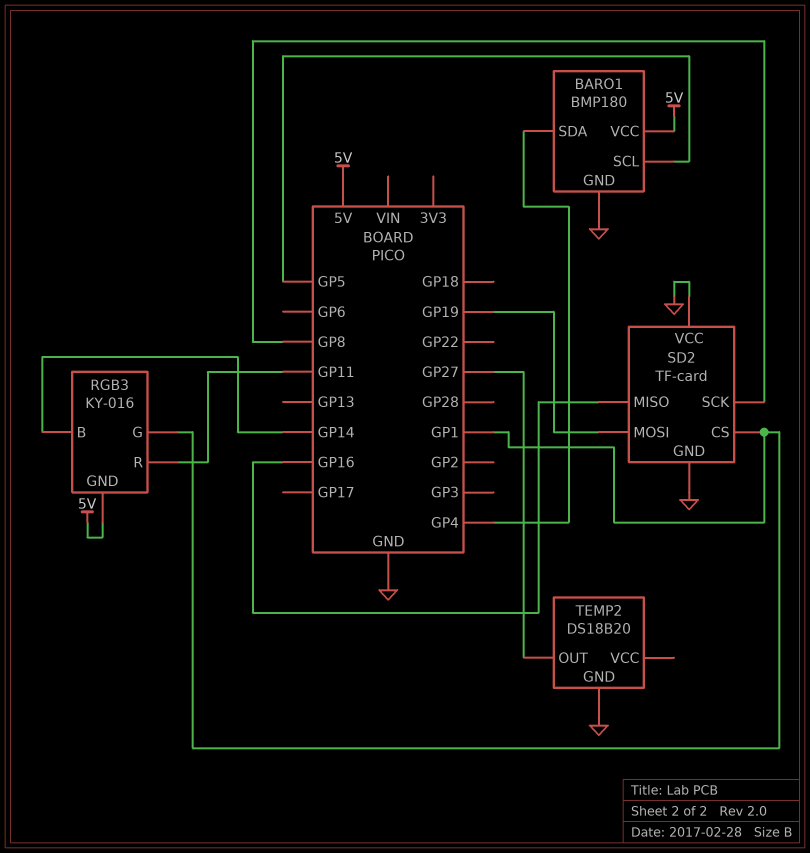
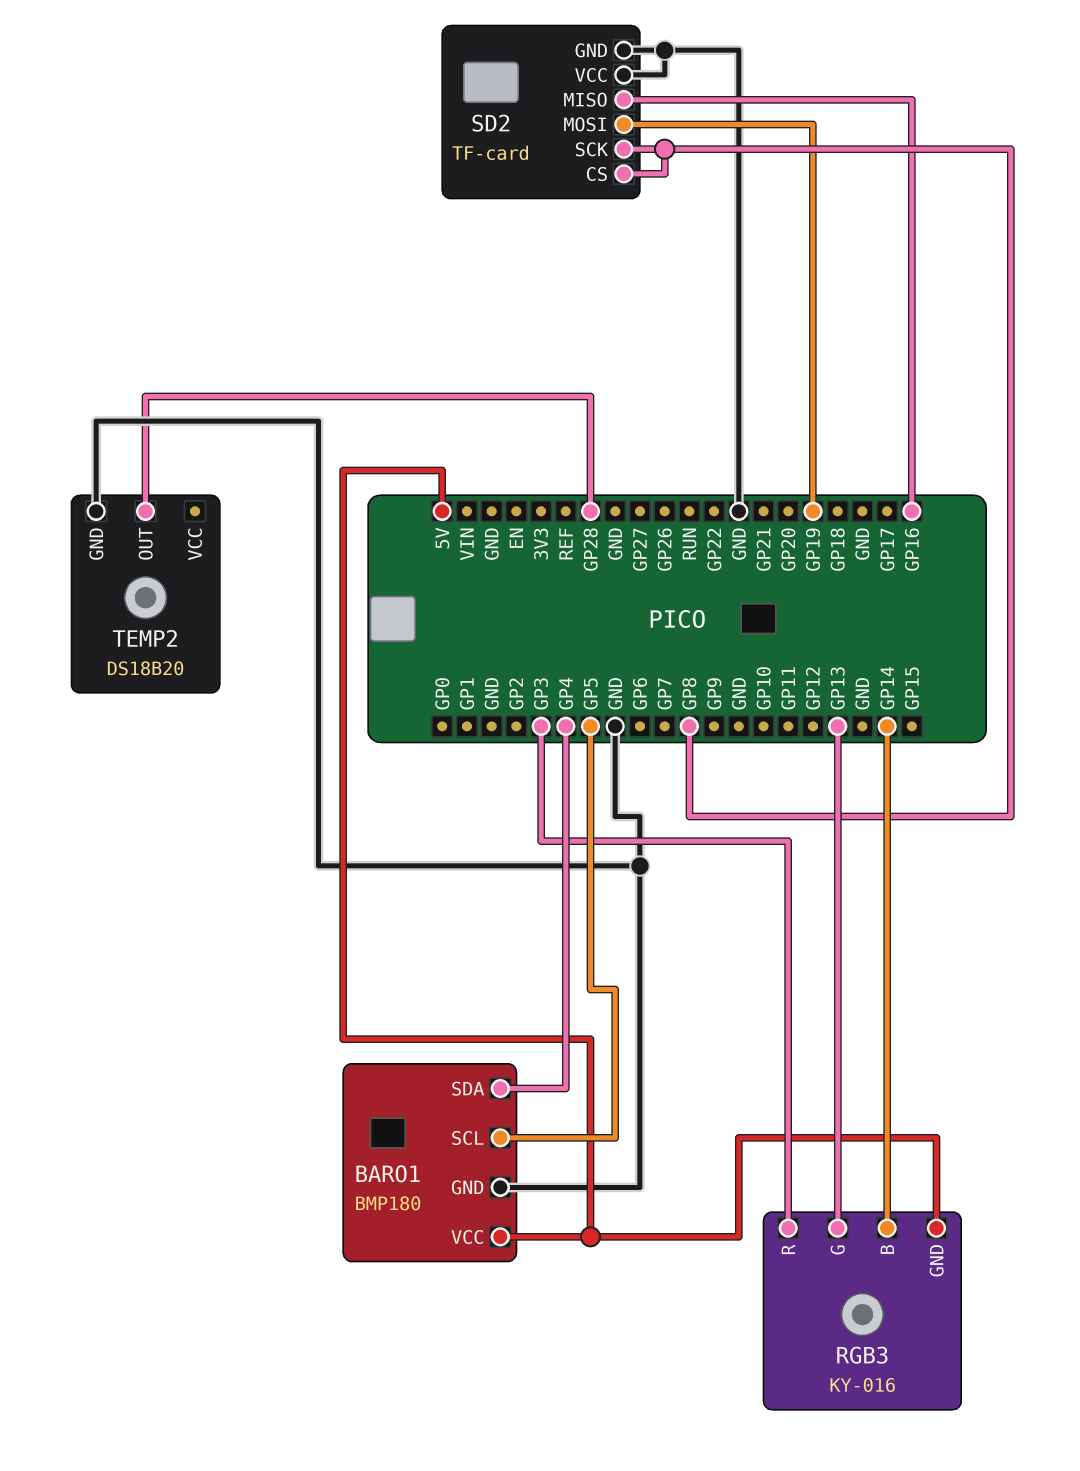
RGB3 pin G: GP1 -> GP13
RGB3 pin R: GP11 -> GP3
SD2 pin CS: GP1 -> GP8
TEMP2 pin OUT: GP27 -> GP28

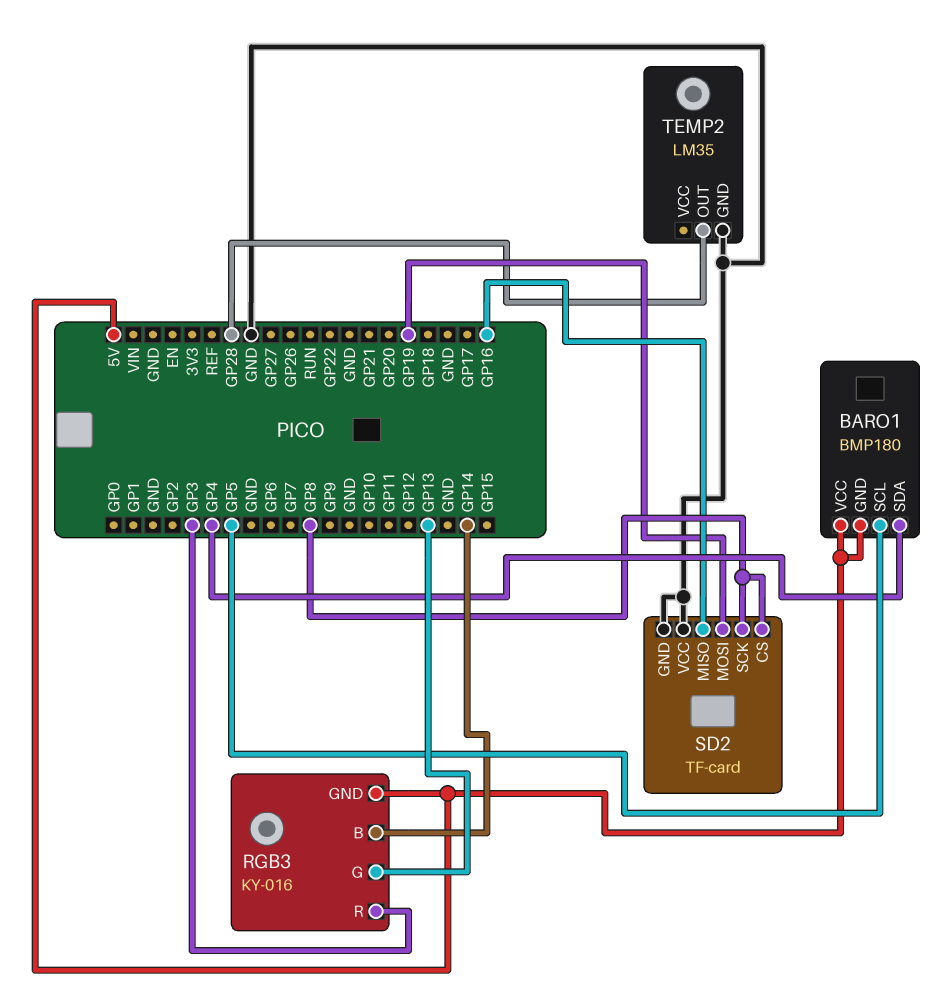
BARO1 pin GND: GND -> 5V
TEMP2: DS18B20 -> LM35

